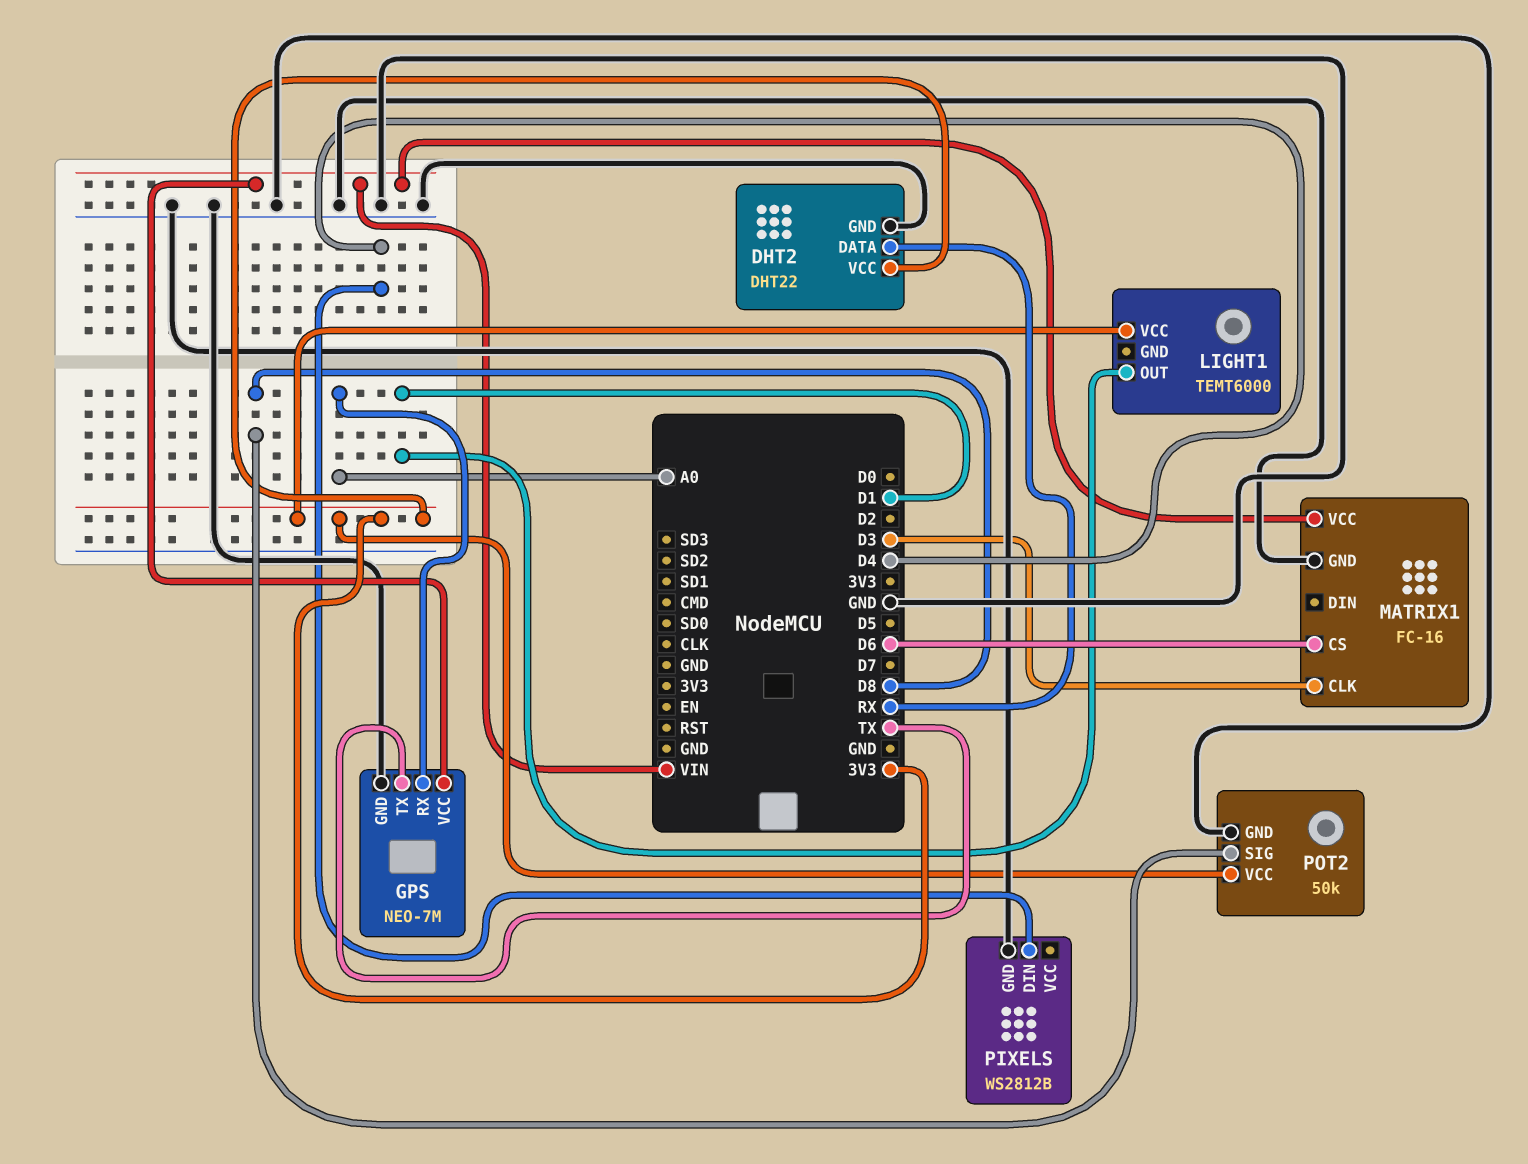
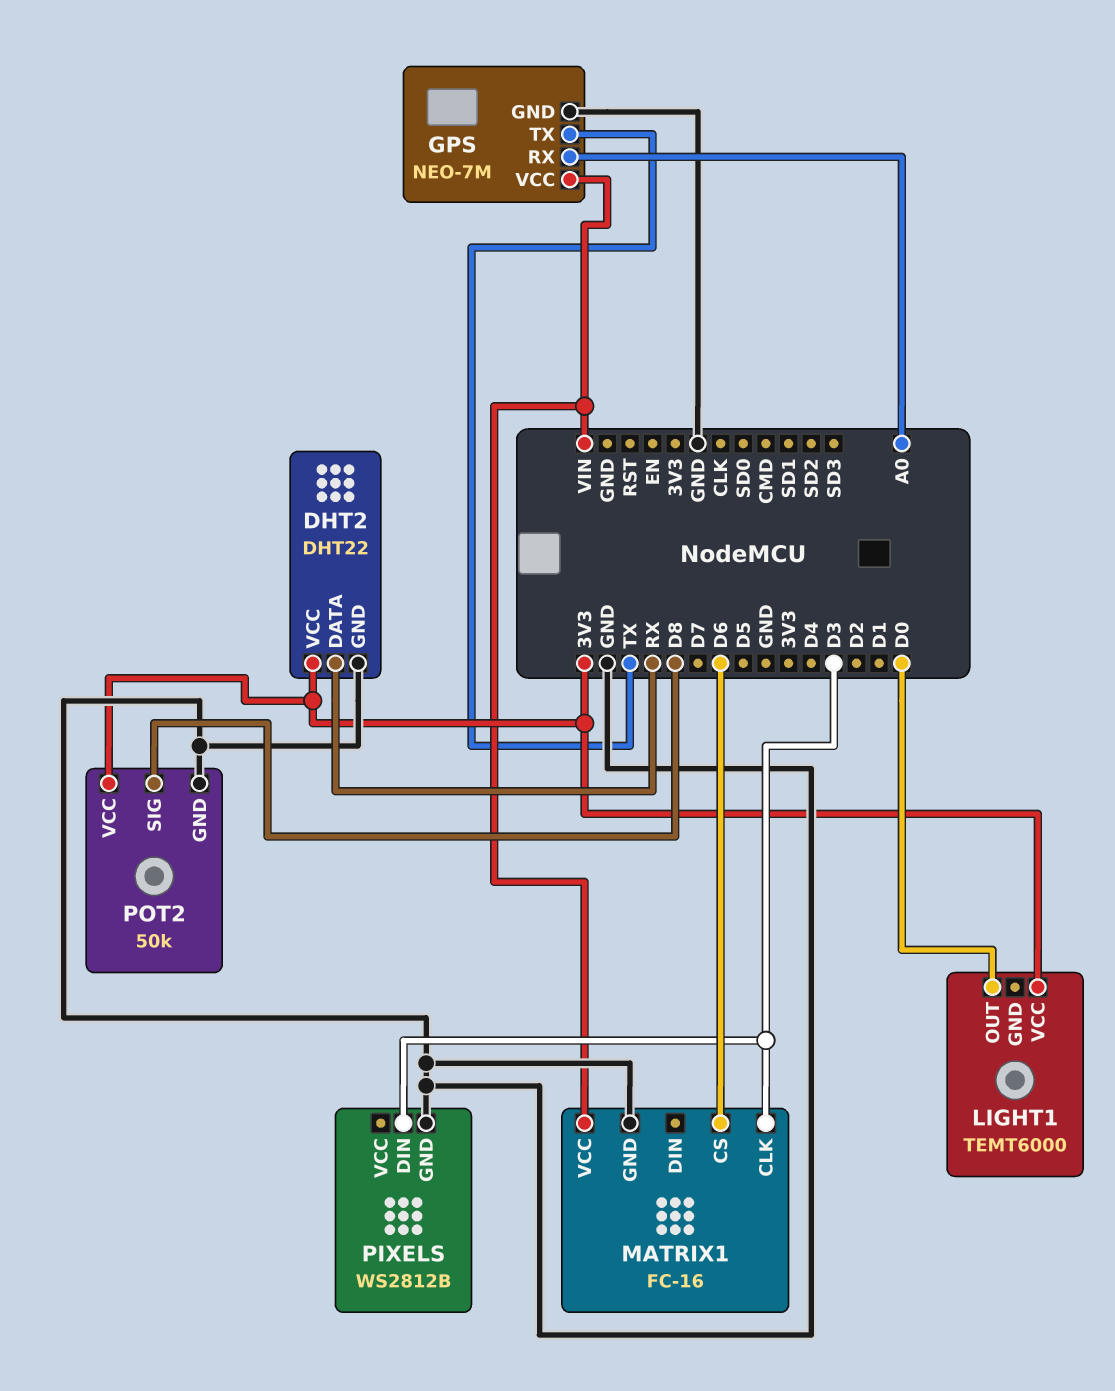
LIGHT1 pin OUT: D1 -> D0
PIXELS pin DIN: D4 -> D3

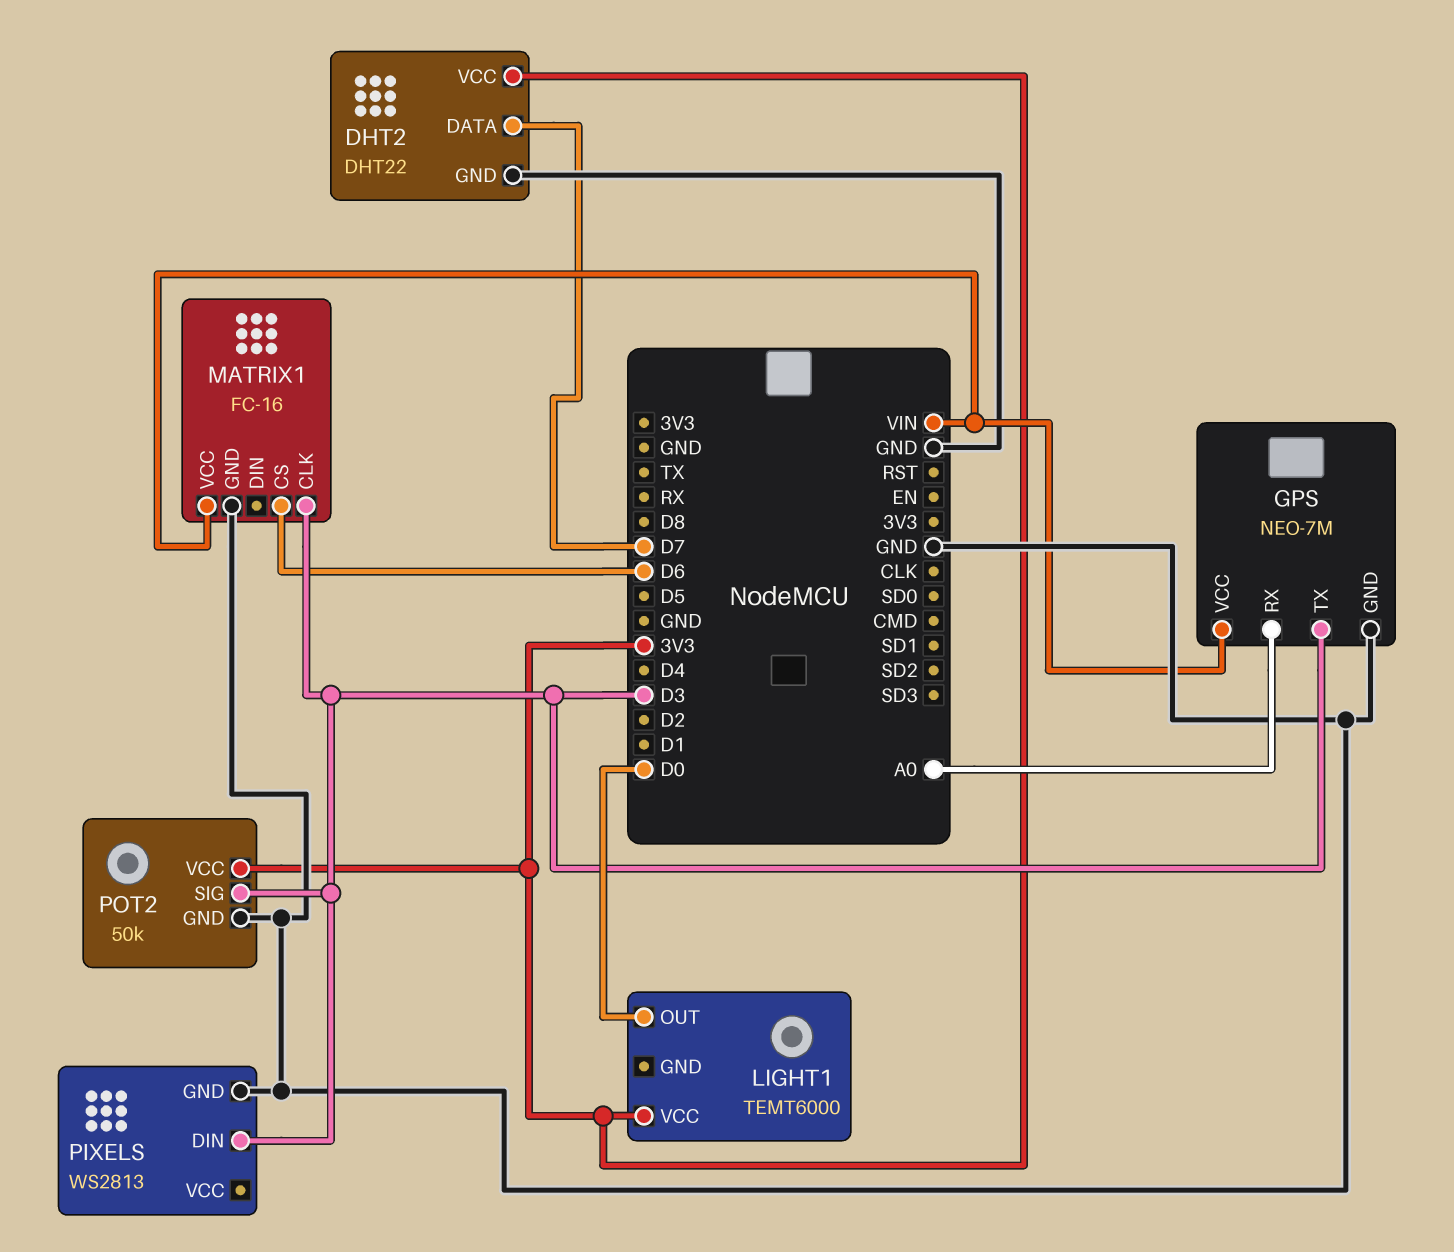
DHT2 pin DATA: RX -> D7
GPS pin TX: TX -> D3
PIXELS: WS2812B -> WS2813
POT2 pin SIG: D8 -> D3

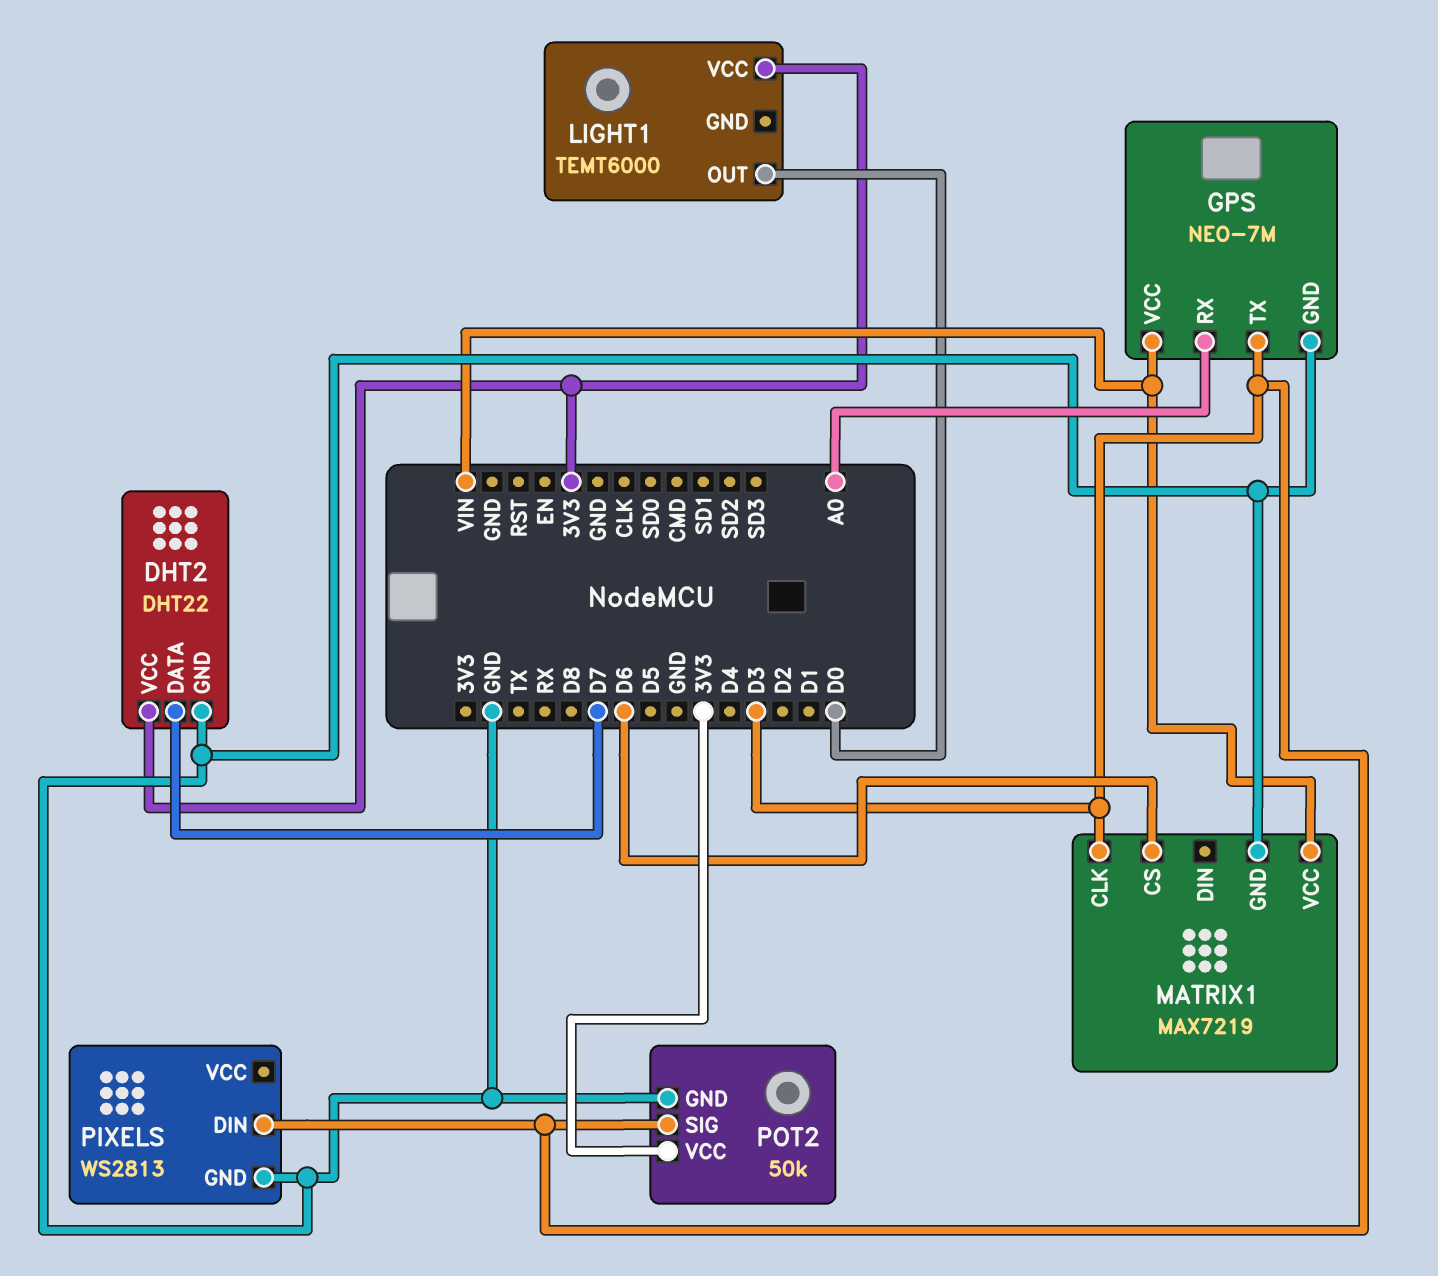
MATRIX1: FC-16 -> MAX7219

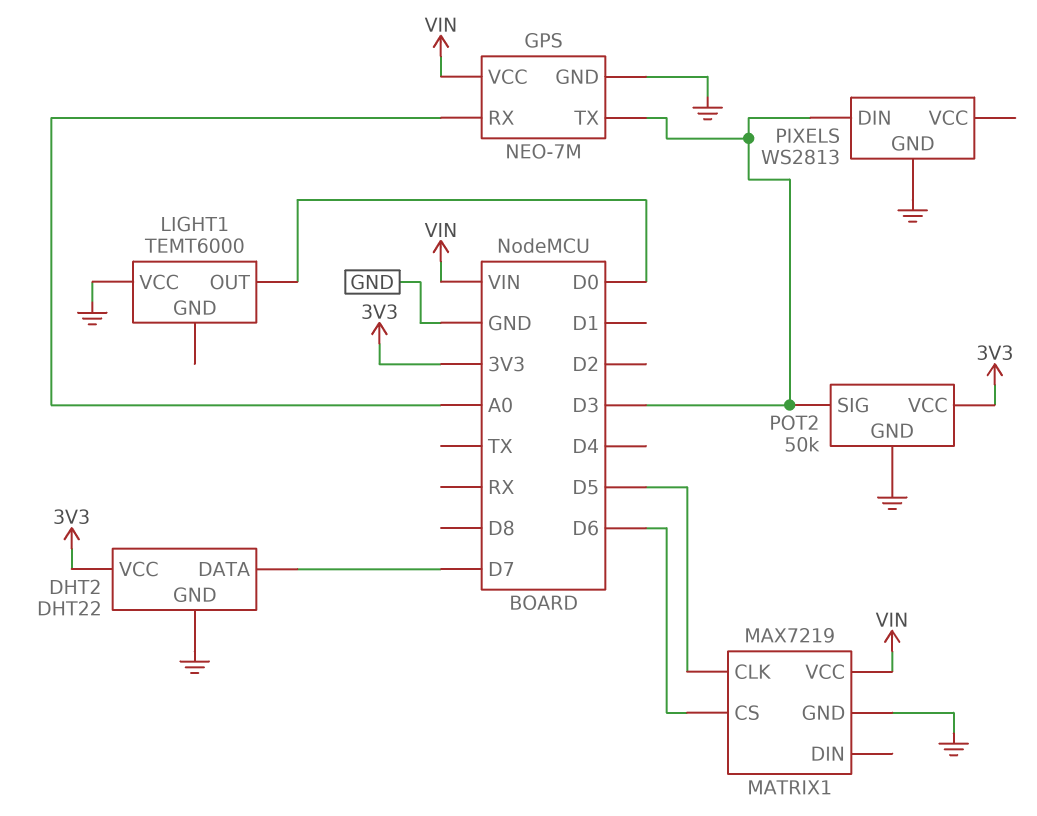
LIGHT1 pin VCC: 3V3 -> GND
MATRIX1 pin CLK: D3 -> D5

